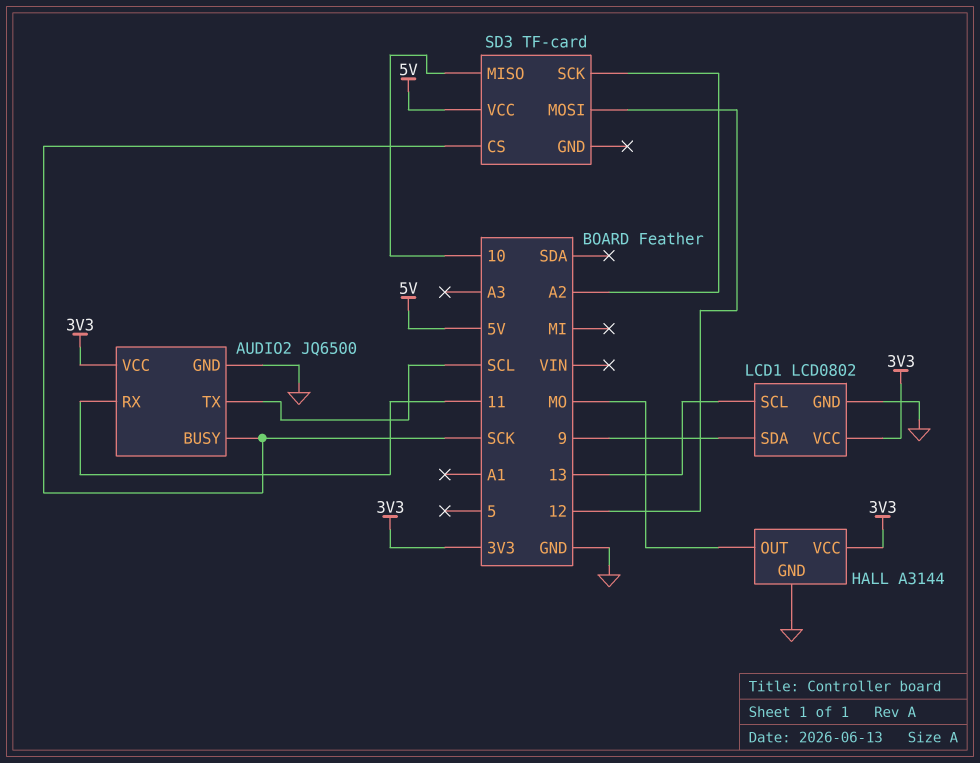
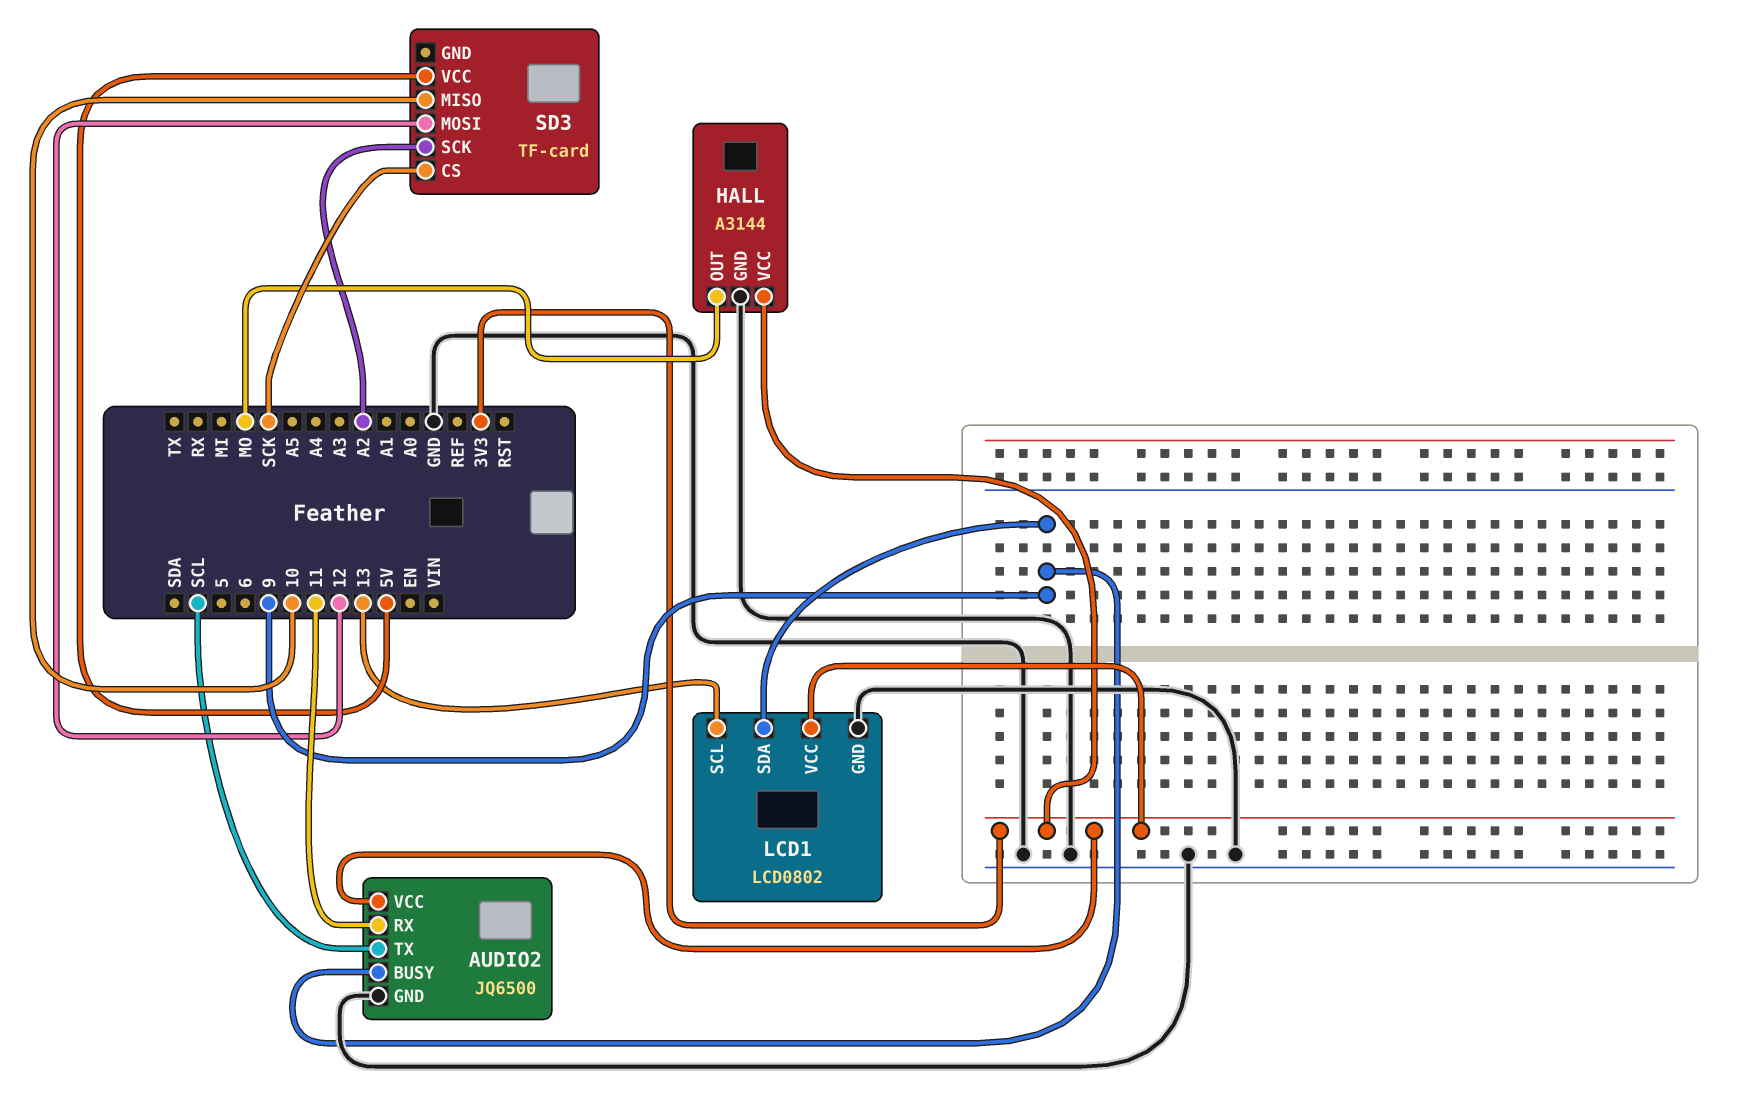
AUDIO2 pin BUSY: SCK -> 9

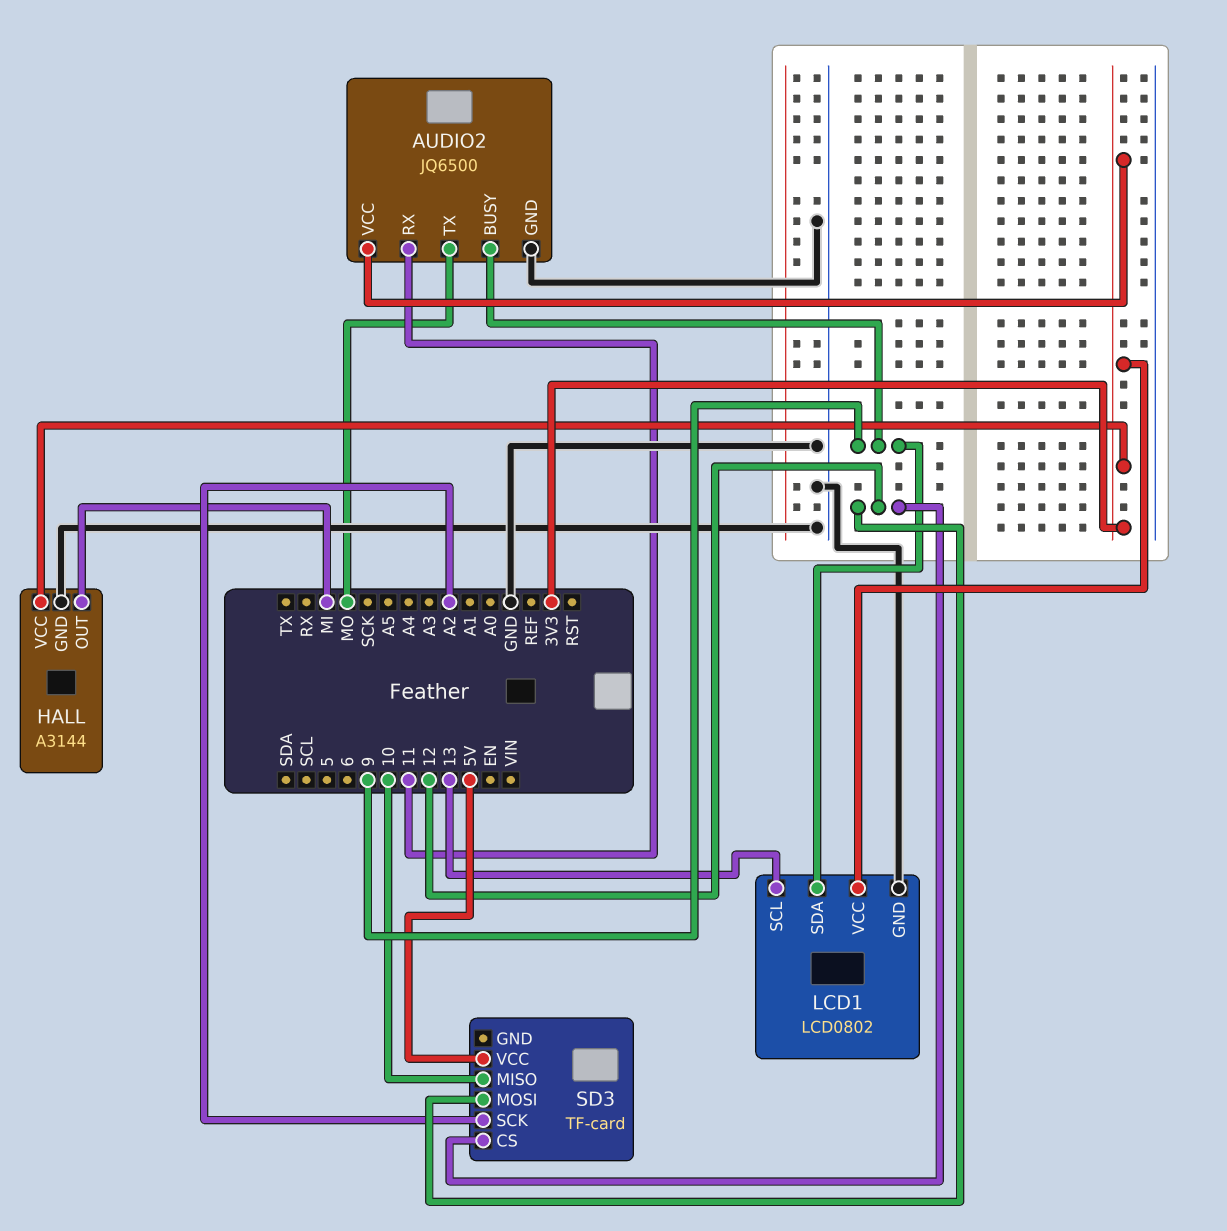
AUDIO2 pin TX: SCL -> MO
HALL pin OUT: MO -> MI
SD3 pin CS: SCK -> 12

